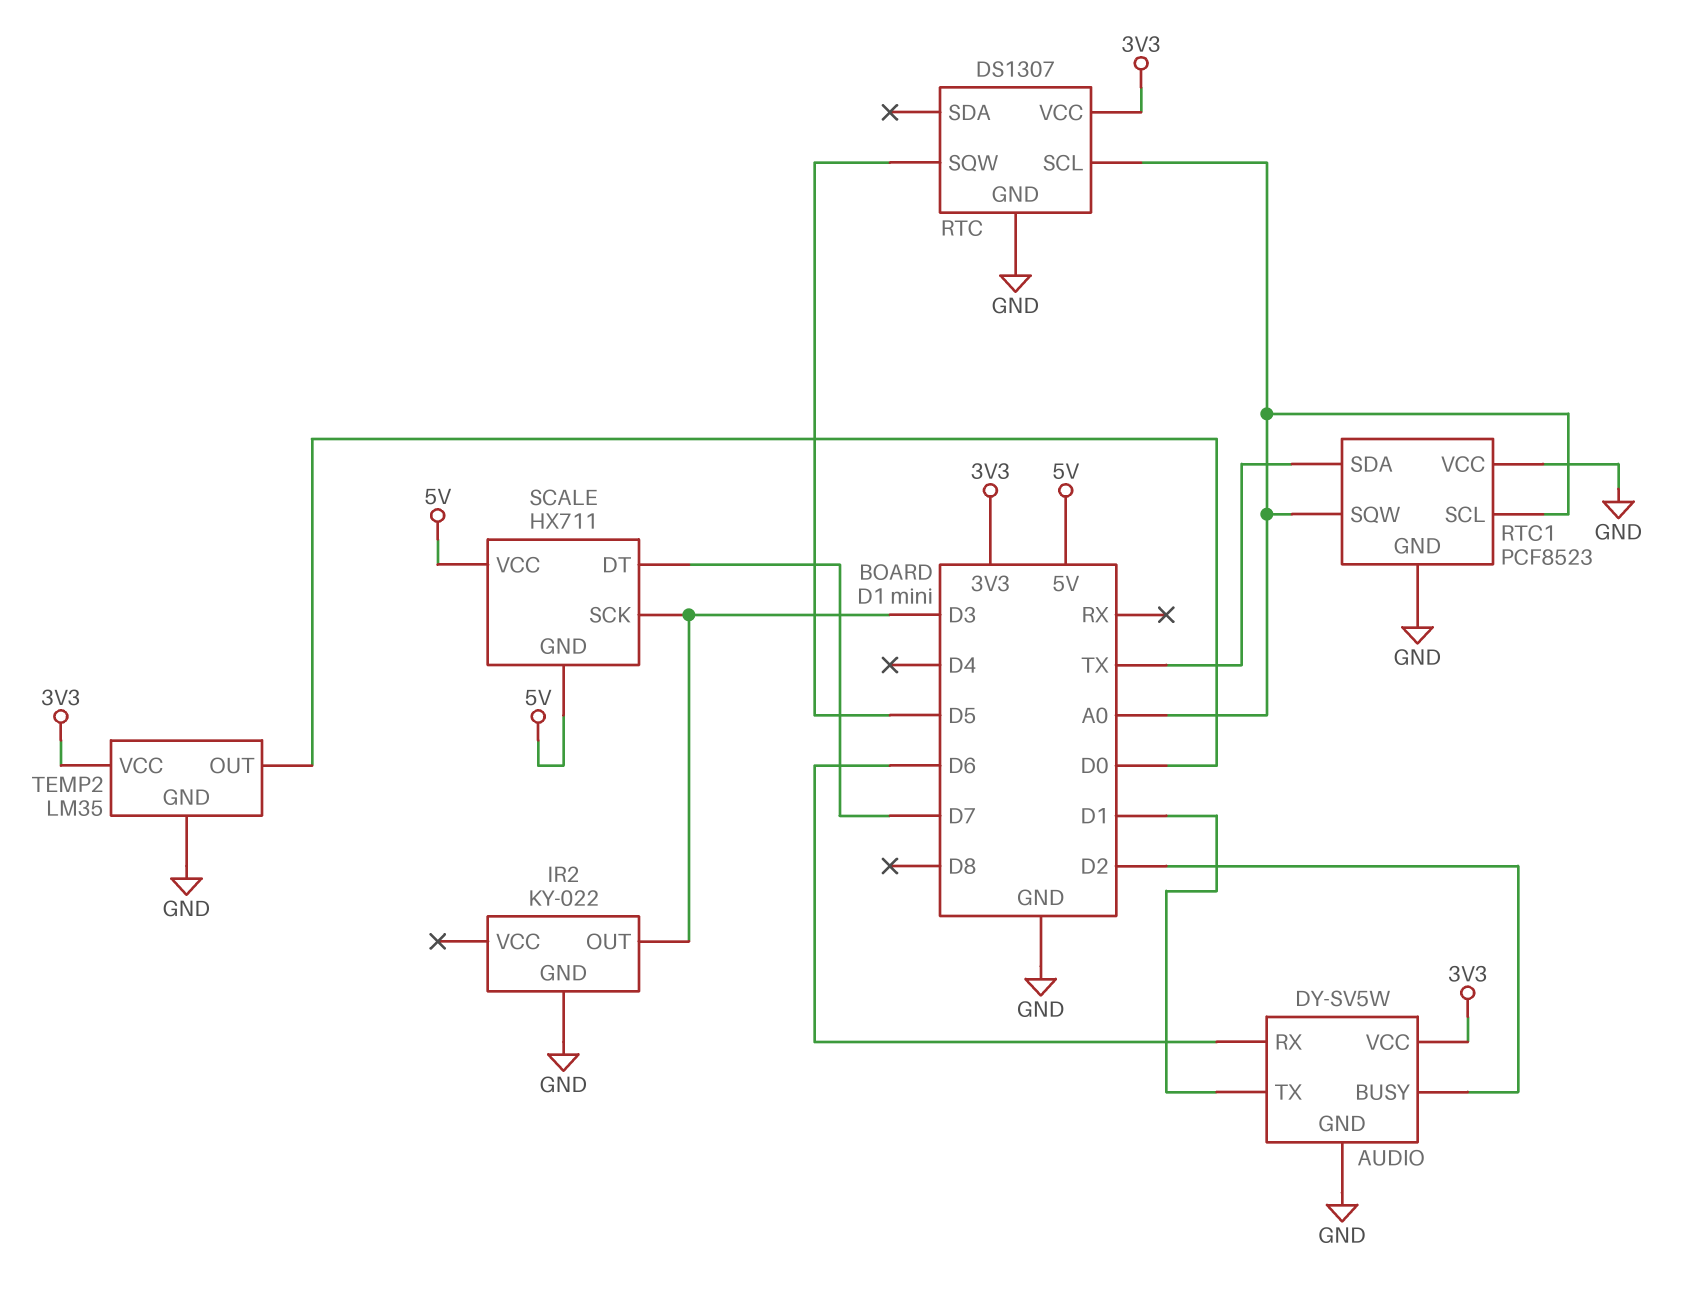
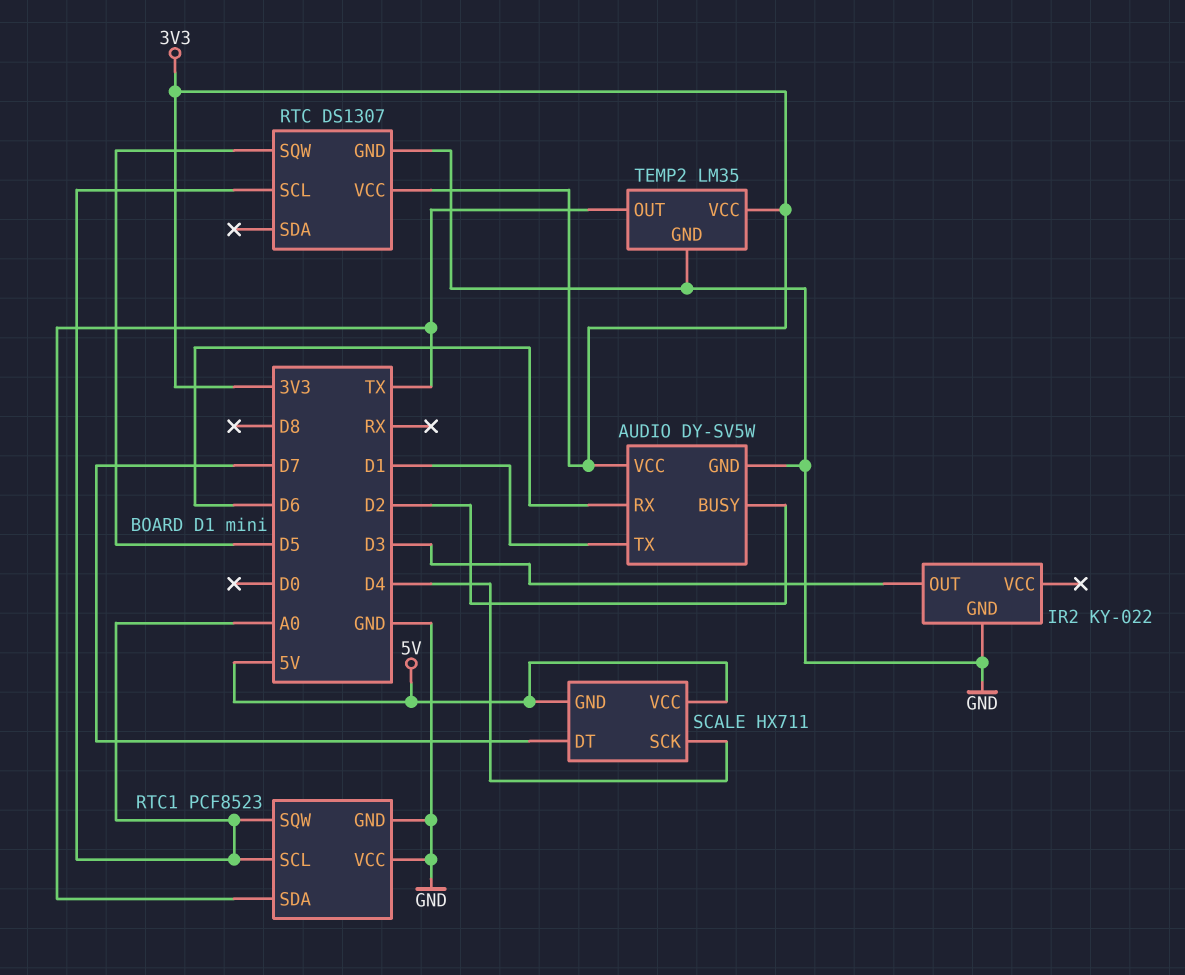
SCALE pin SCK: D3 -> D4
TEMP2 pin OUT: D0 -> TX

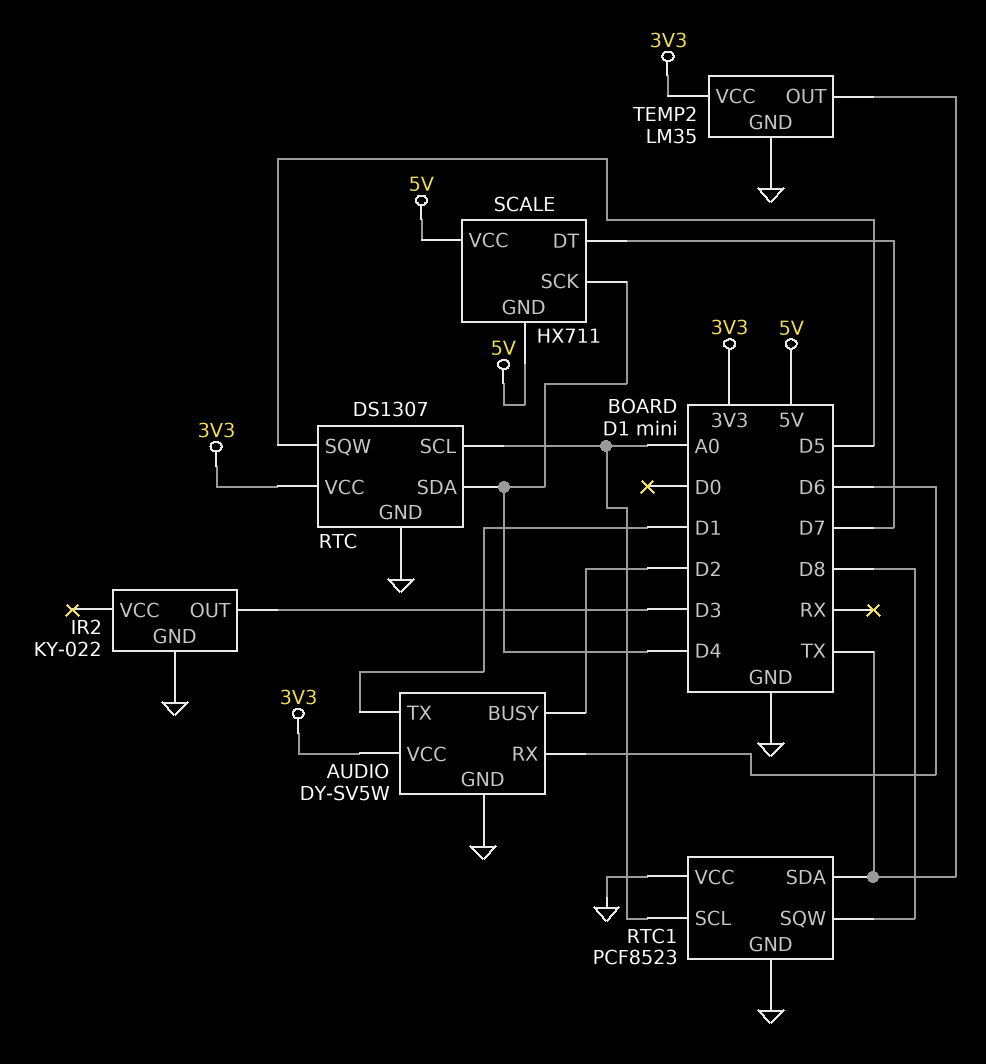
RTC pin SDA: none -> D4
RTC1 pin SQW: A0 -> D8

